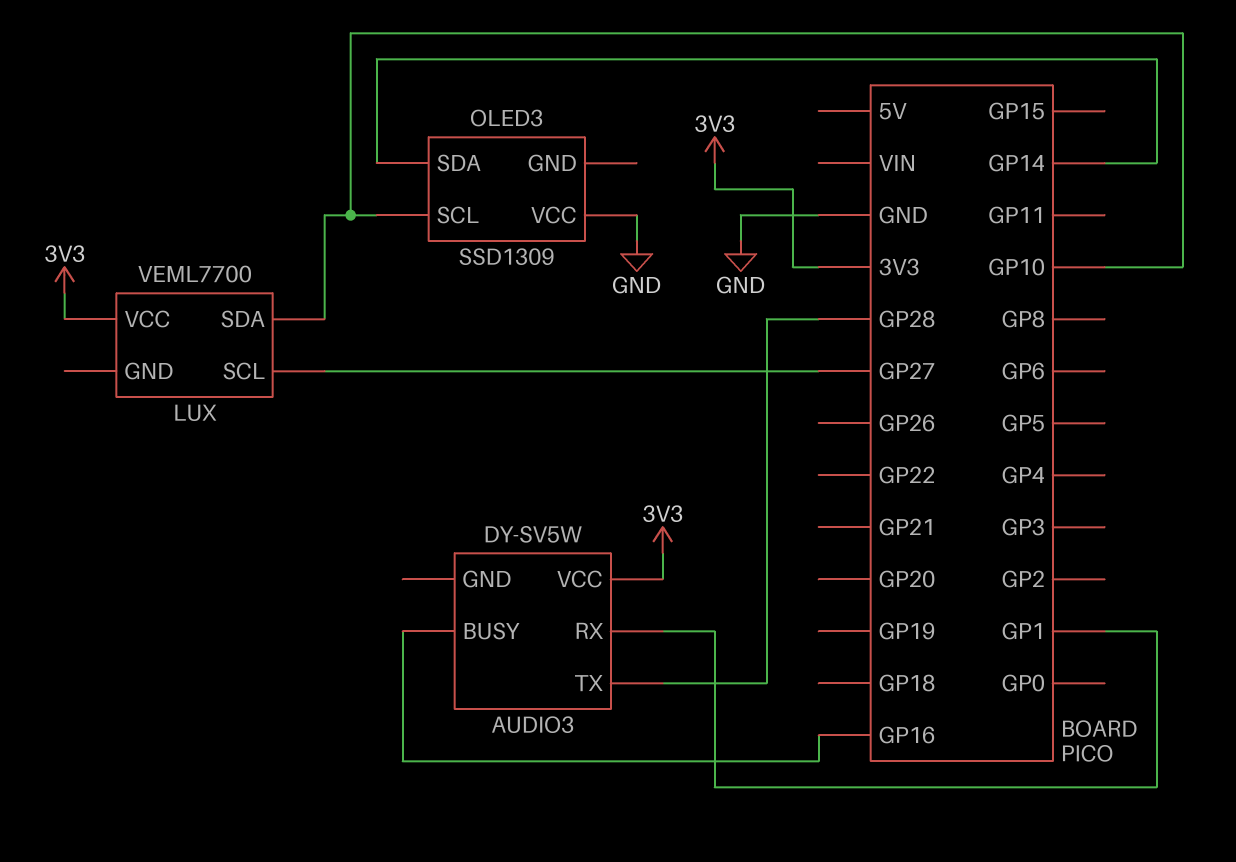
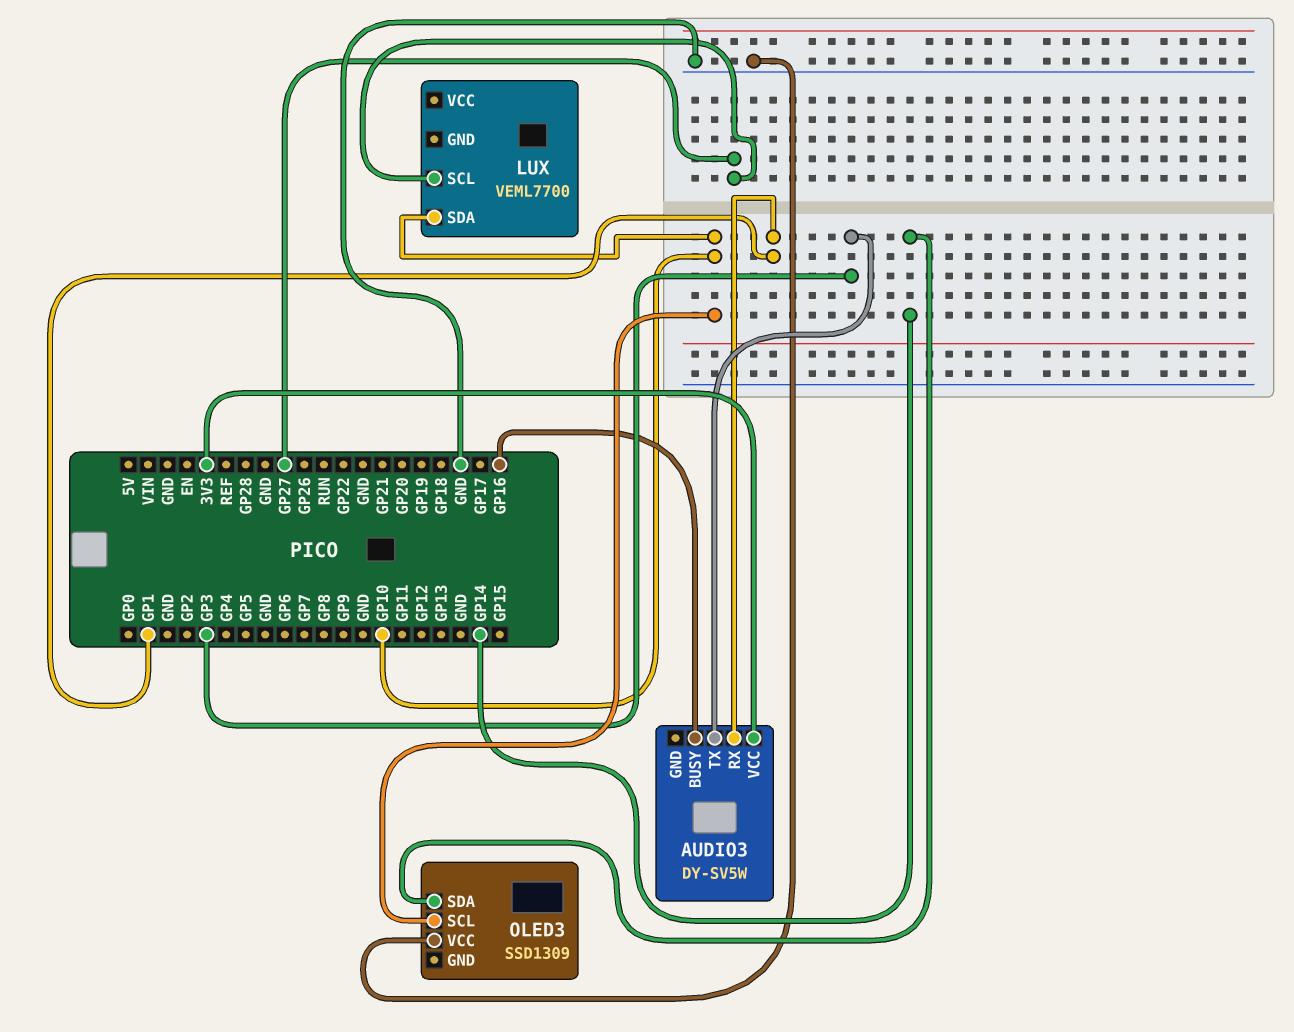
AUDIO3 pin TX: GP28 -> GP3
LUX pin VCC: 3V3 -> none

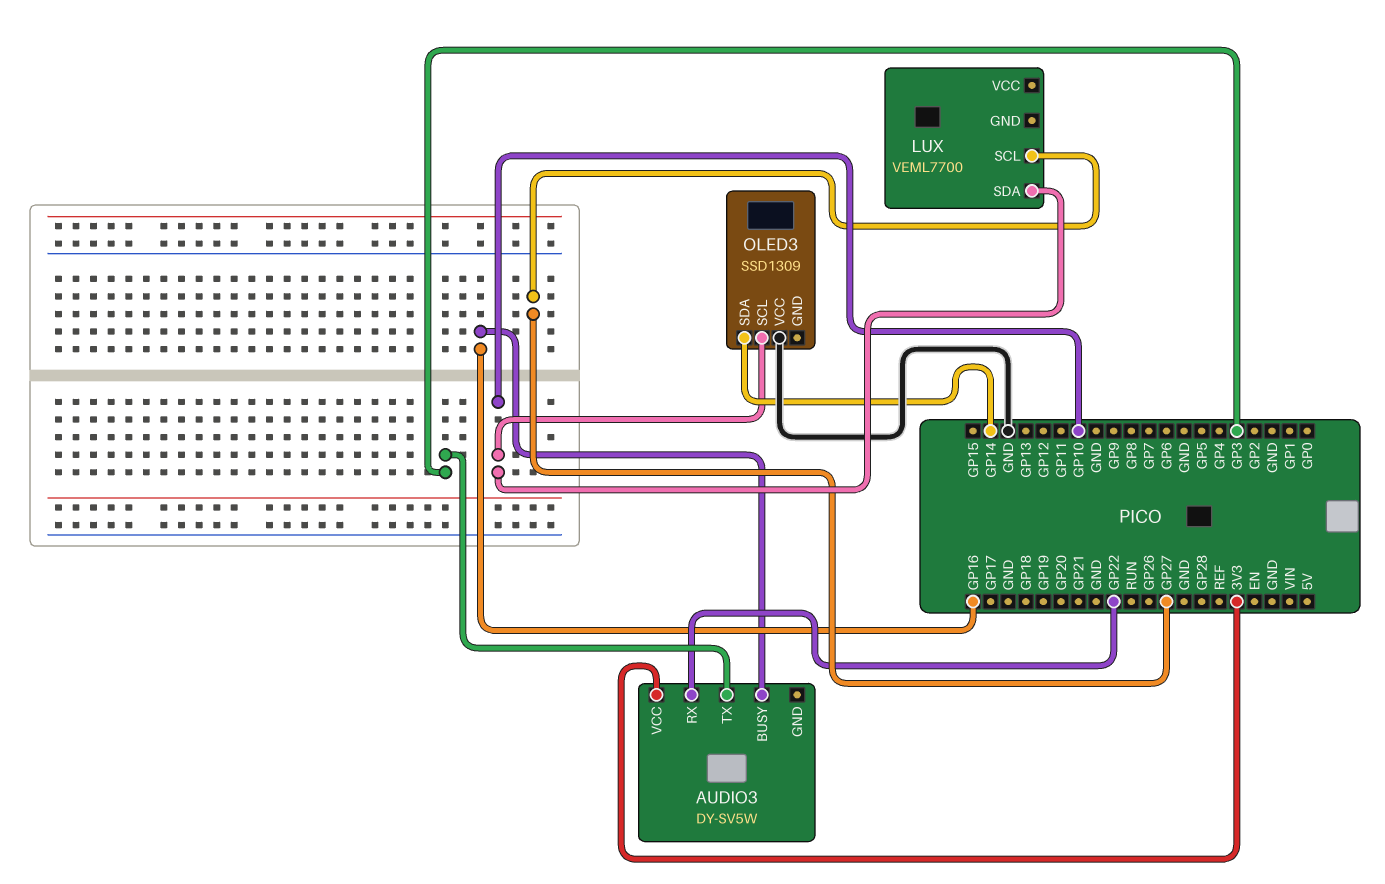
AUDIO3 pin RX: GP1 -> GP22

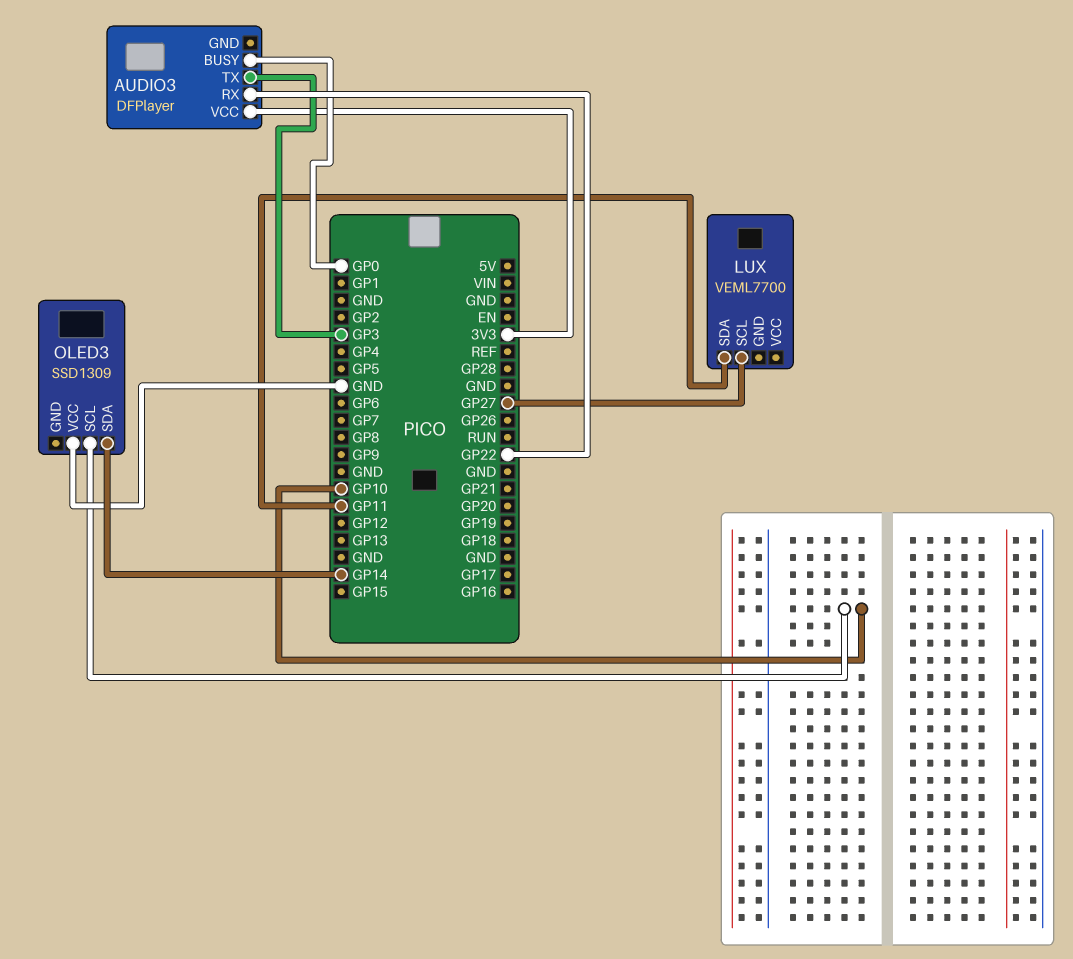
AUDIO3: DY-SV5W -> DFPlayer
AUDIO3 pin BUSY: GP16 -> GP0
LUX pin SDA: GP10 -> GP11

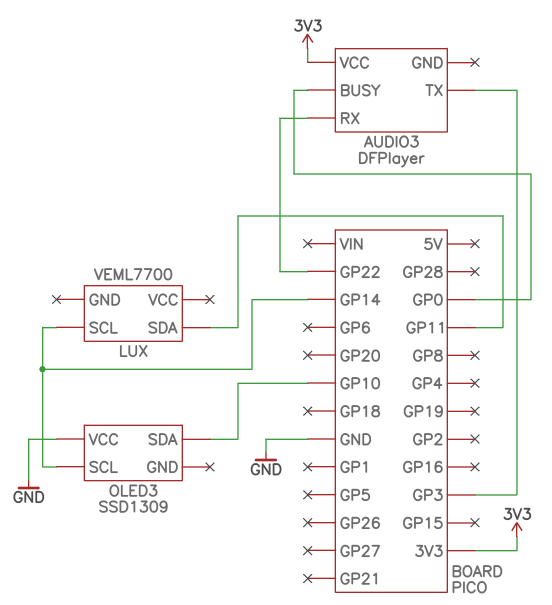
LUX pin SCL: GP27 -> GP14
OLED3 pin SCL: GP10 -> GP14
OLED3 pin SDA: GP14 -> GP10

